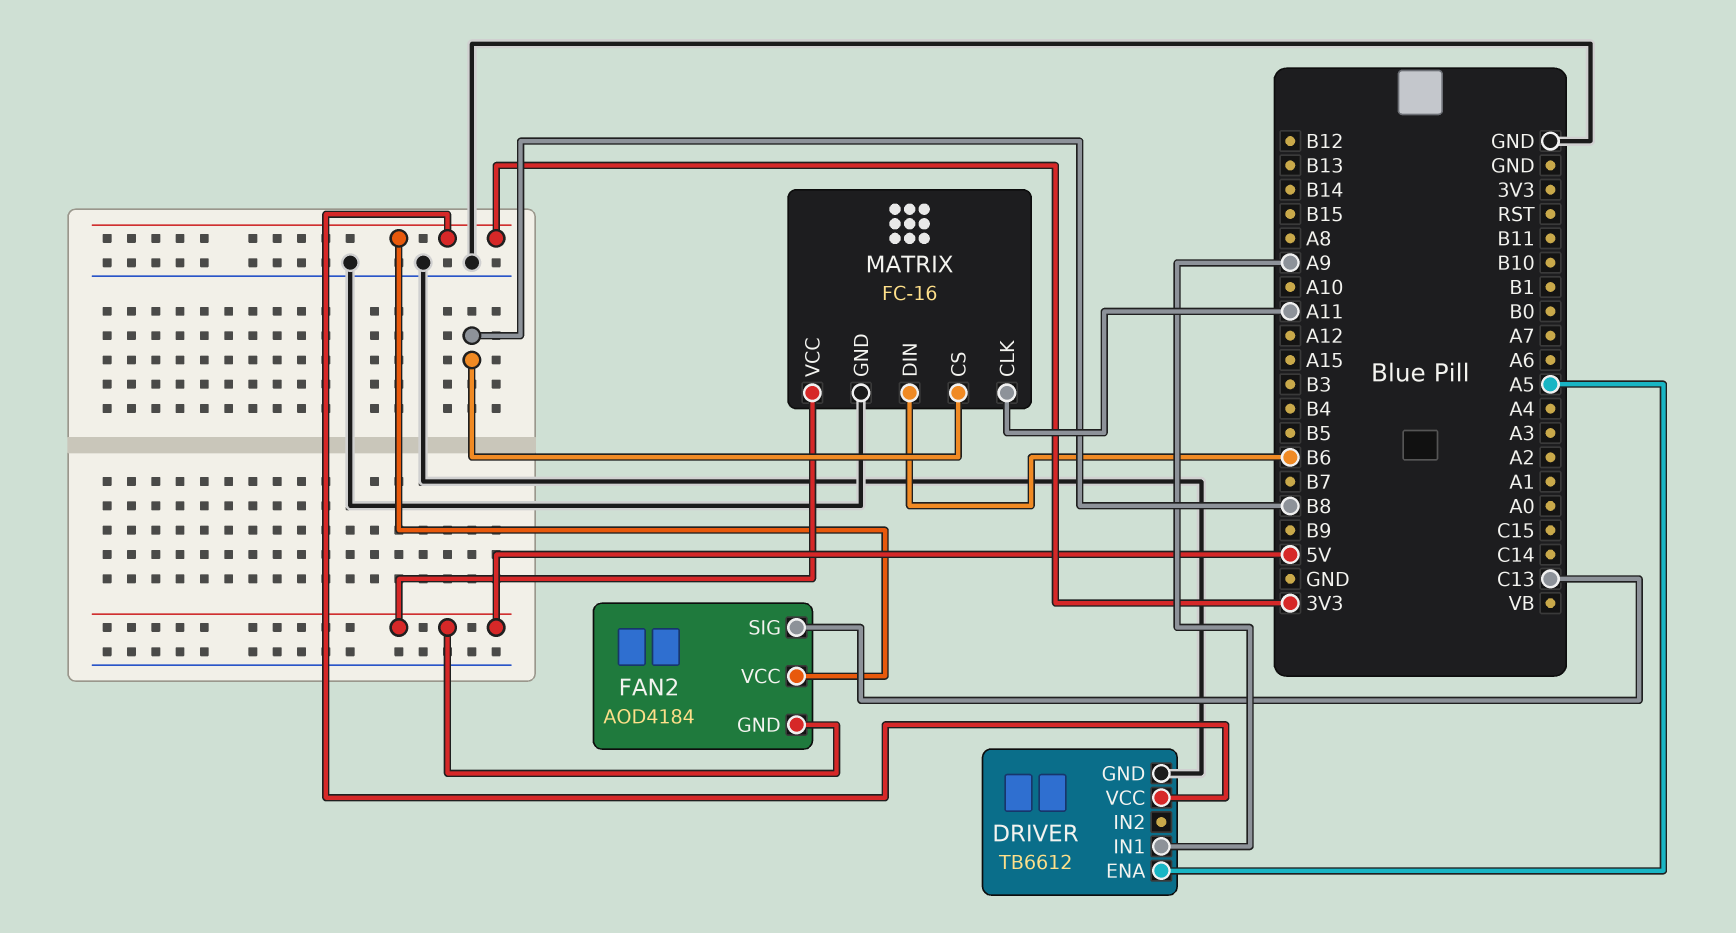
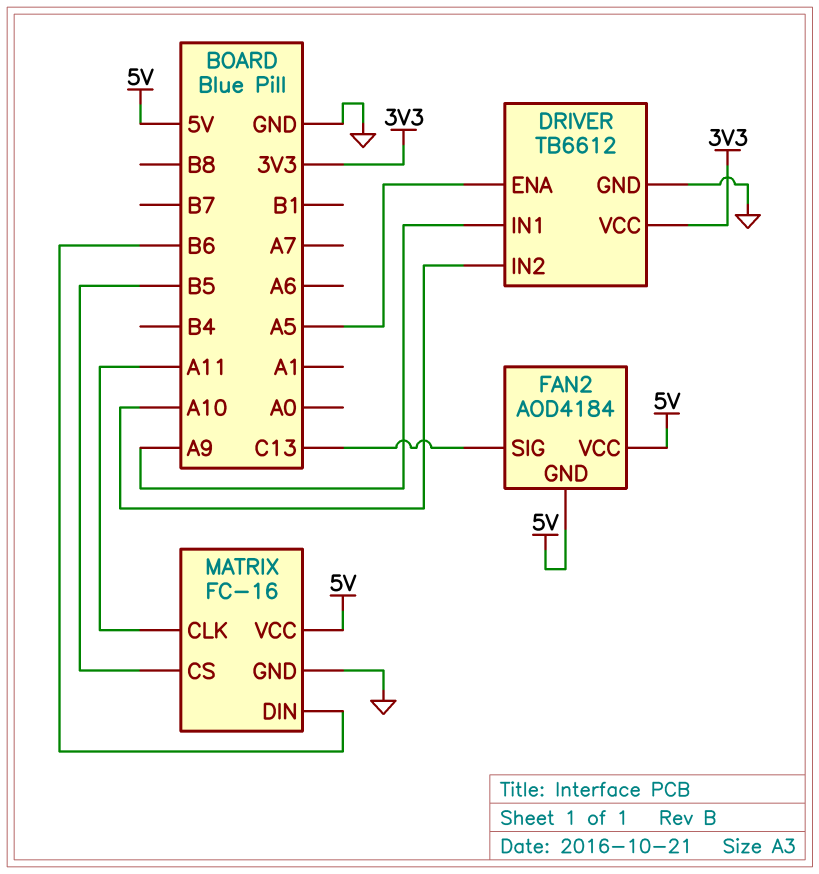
DRIVER pin IN2: none -> A10
FAN2 pin VCC: 3V3 -> 5V
MATRIX pin CS: B8 -> B5

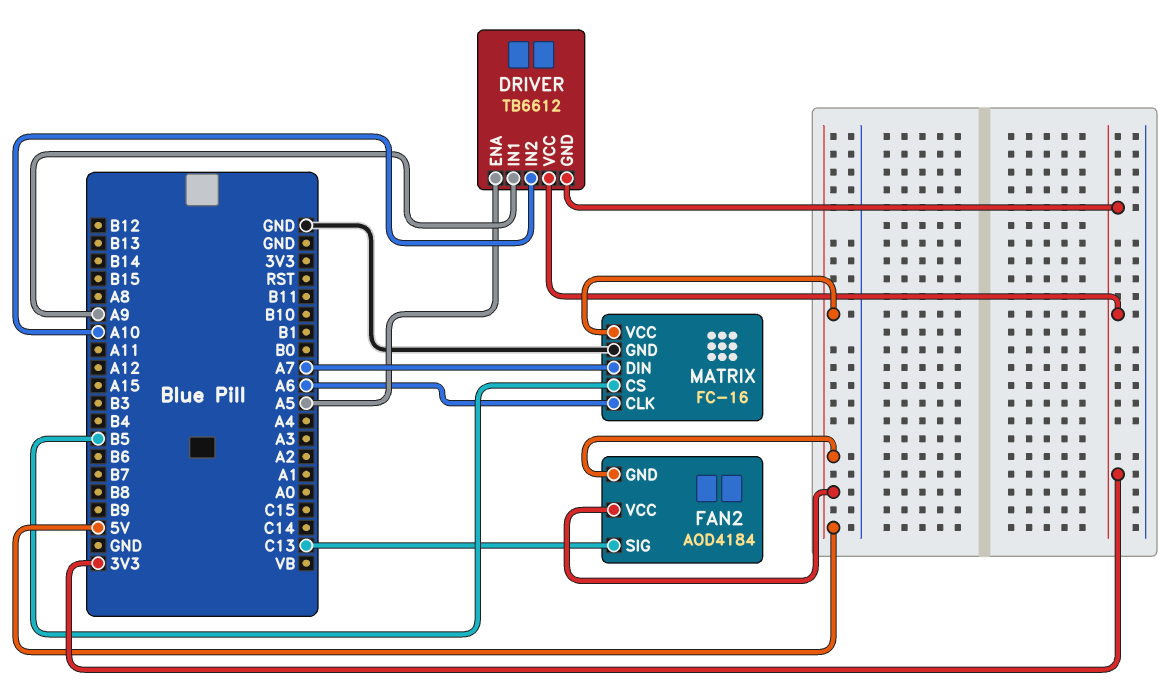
DRIVER pin GND: GND -> 3V3
MATRIX pin CLK: A11 -> A6
MATRIX pin DIN: B6 -> A7

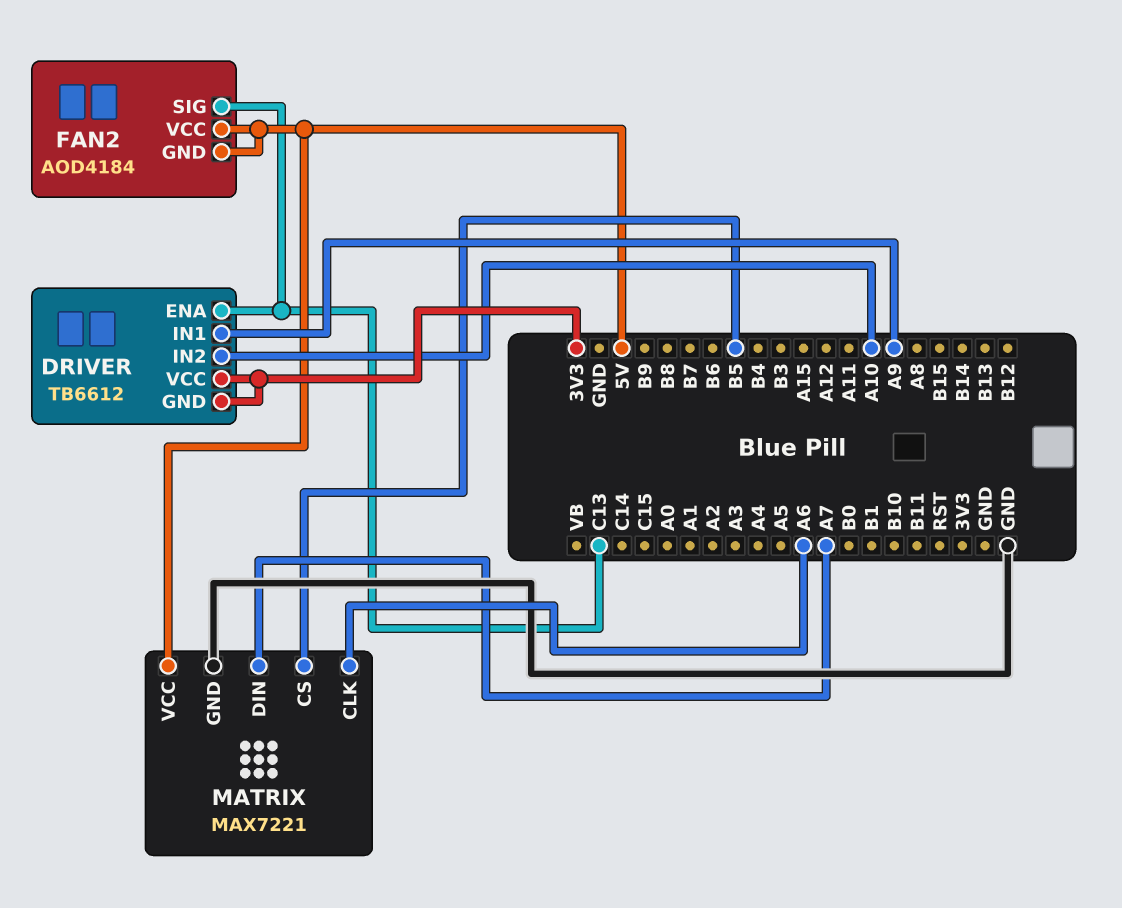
DRIVER pin ENA: A5 -> C13
MATRIX: FC-16 -> MAX7221

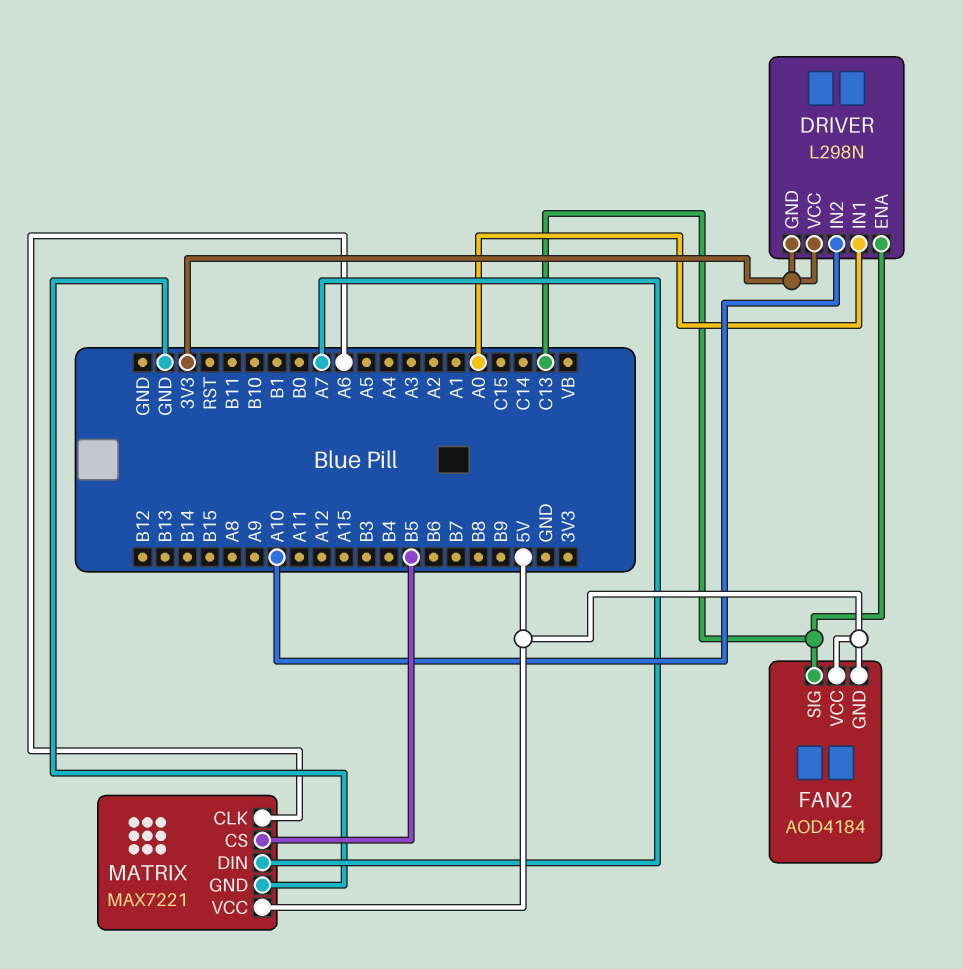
DRIVER: TB6612 -> L298N
DRIVER pin IN1: A9 -> A0

